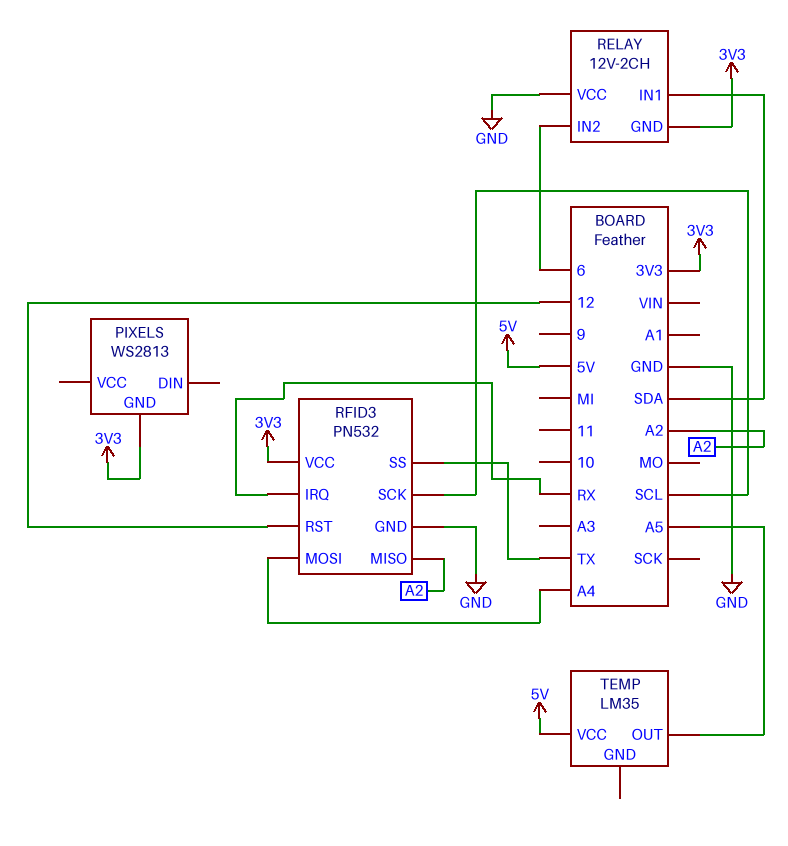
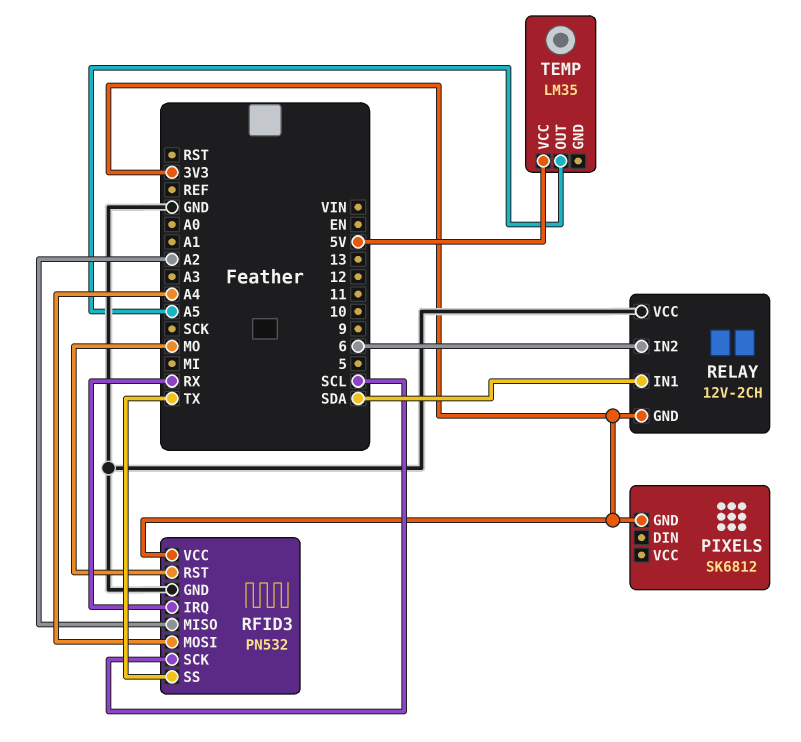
PIXELS: WS2813 -> SK6812
RFID3 pin RST: 12 -> MO

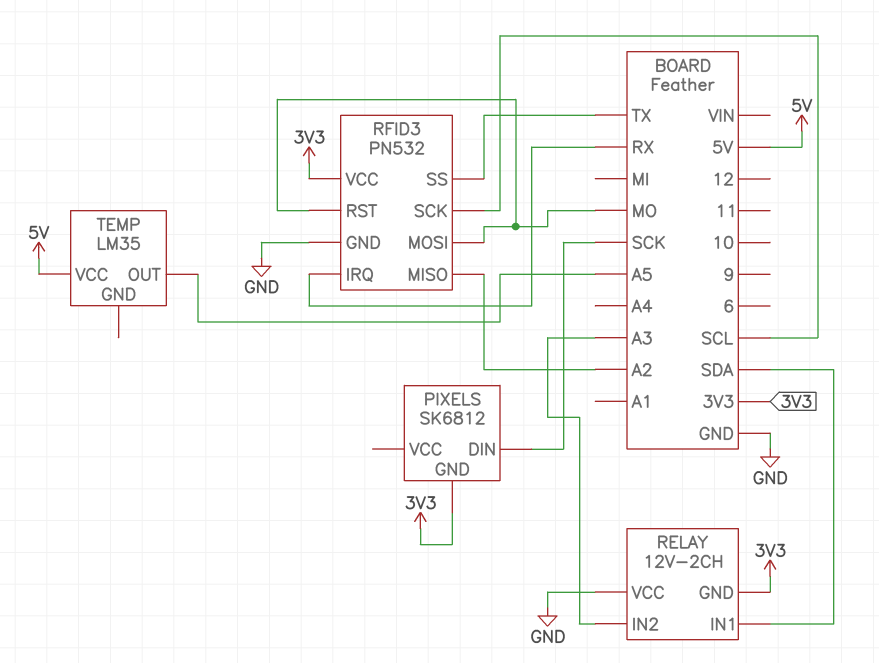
PIXELS pin DIN: none -> SCK
RELAY pin IN2: 6 -> A3
RFID3 pin MOSI: A4 -> MO

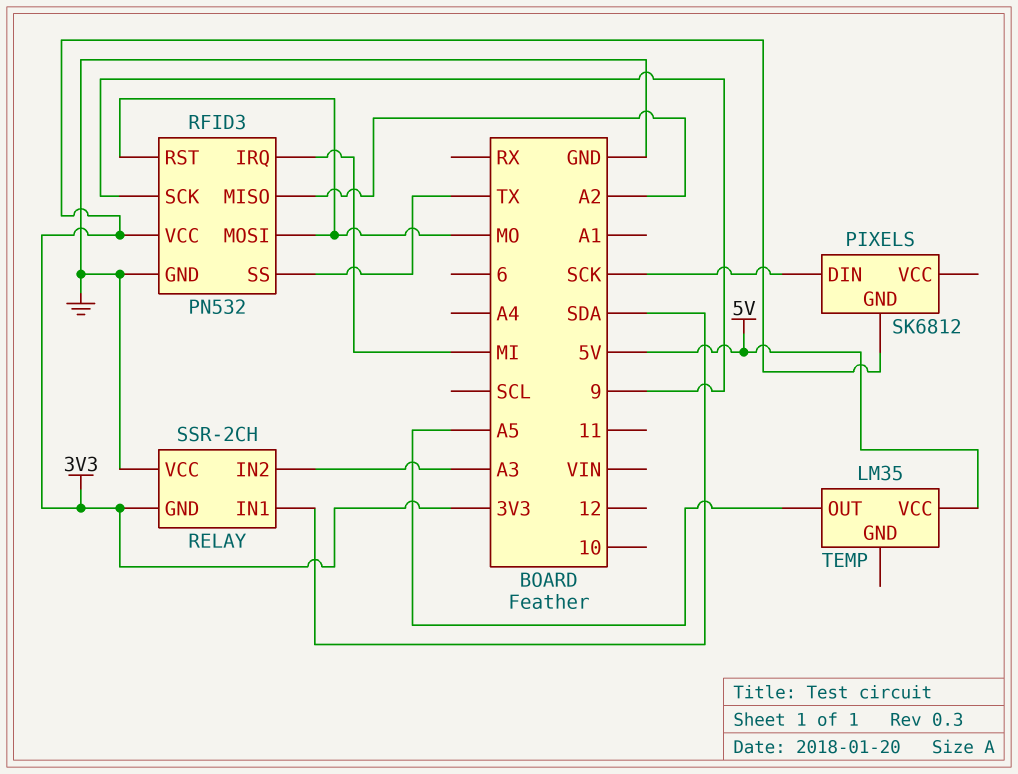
RELAY: 12V-2CH -> SSR-2CH
RFID3 pin IRQ: RX -> MI
RFID3 pin SCK: SCL -> 9

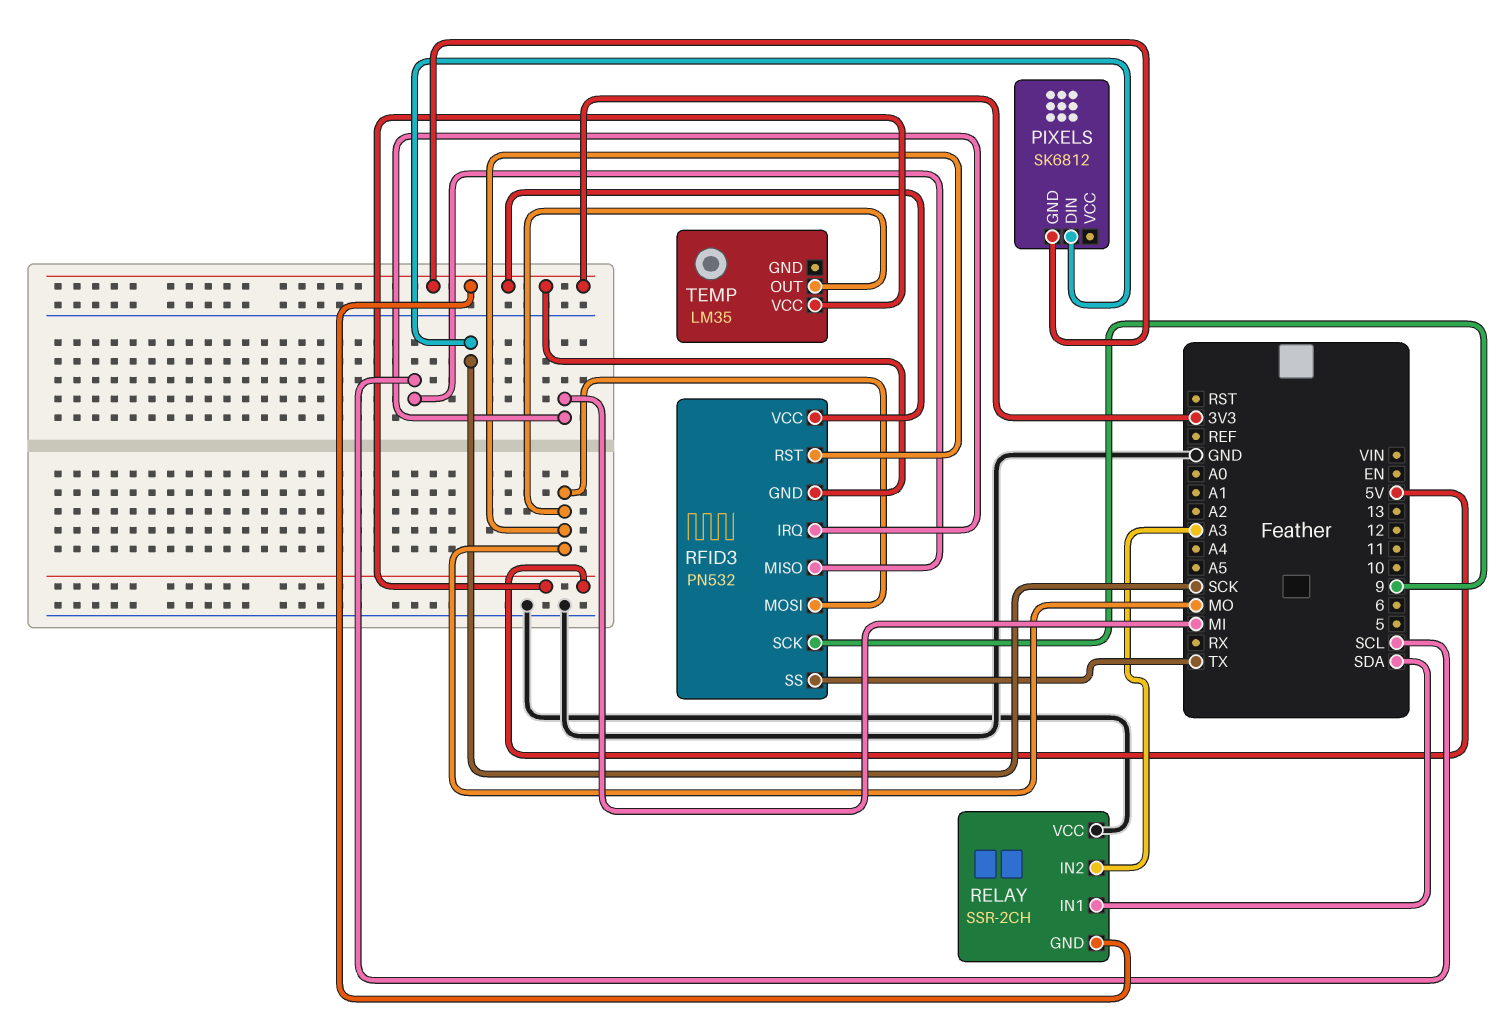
RFID3 pin GND: GND -> 3V3
RFID3 pin MISO: A2 -> SCL
TEMP pin OUT: A5 -> MO

